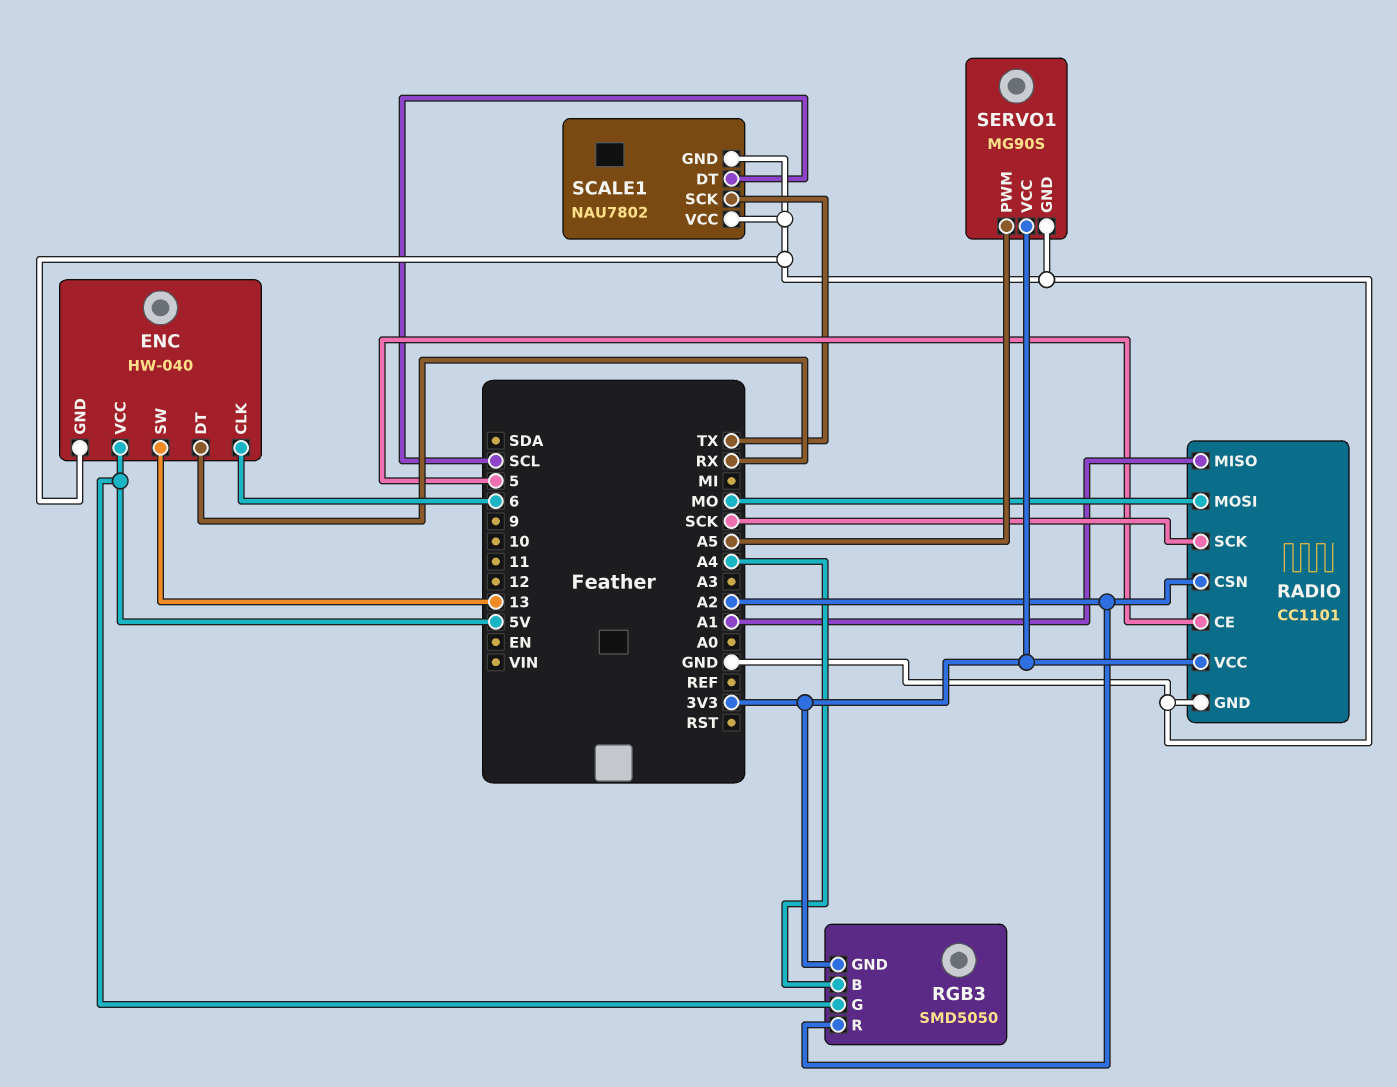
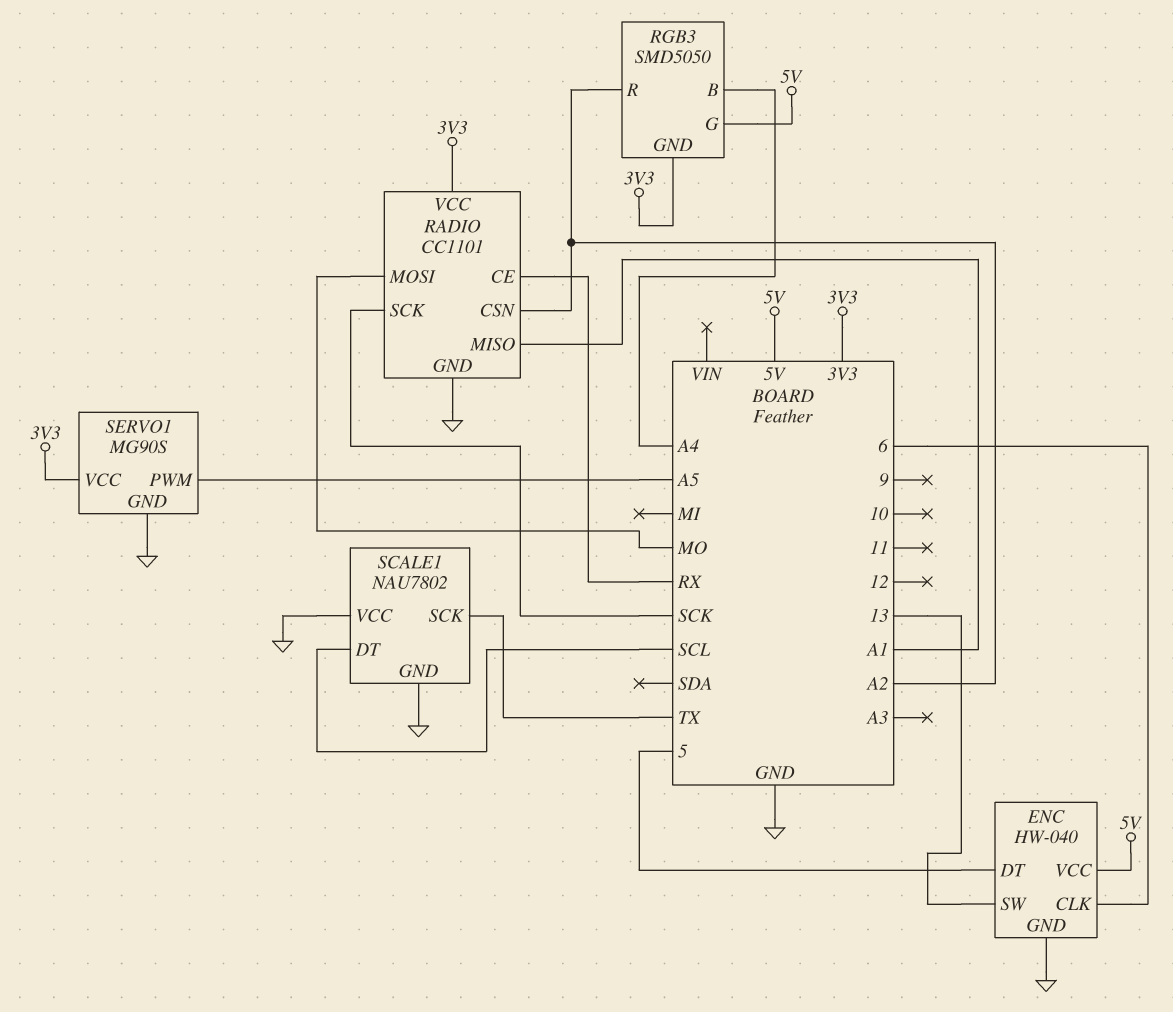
ENC pin DT: RX -> 5
RADIO pin CE: 5 -> RX

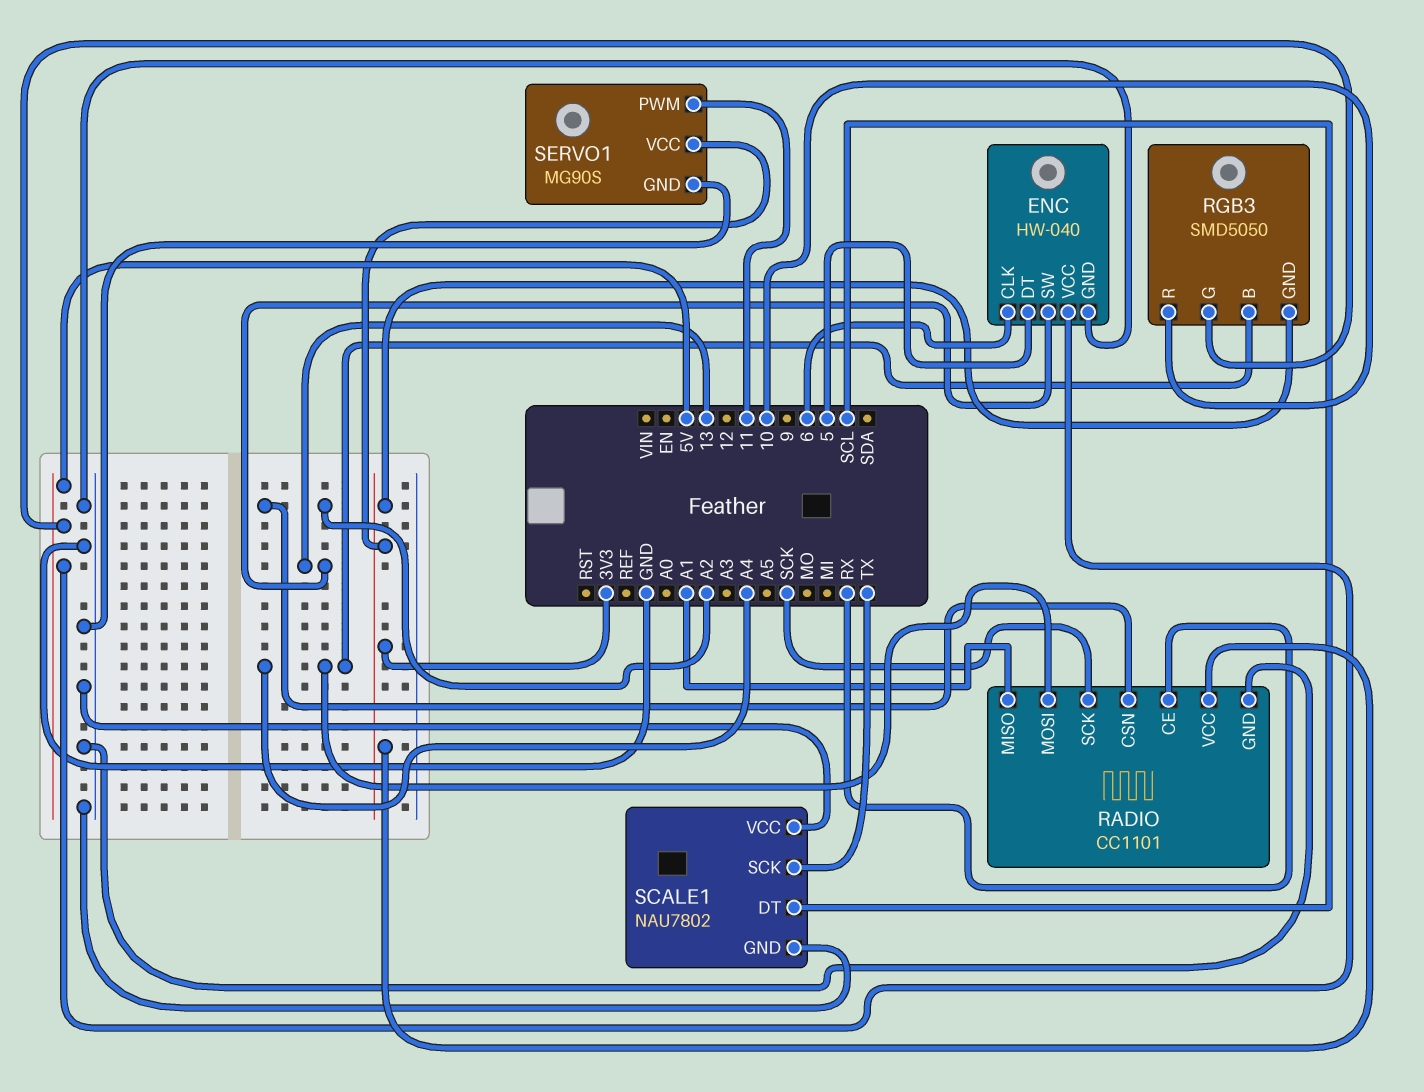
RADIO pin MOSI: MO -> A4
RGB3 pin R: A2 -> 10
SERVO1 pin PWM: A5 -> 11

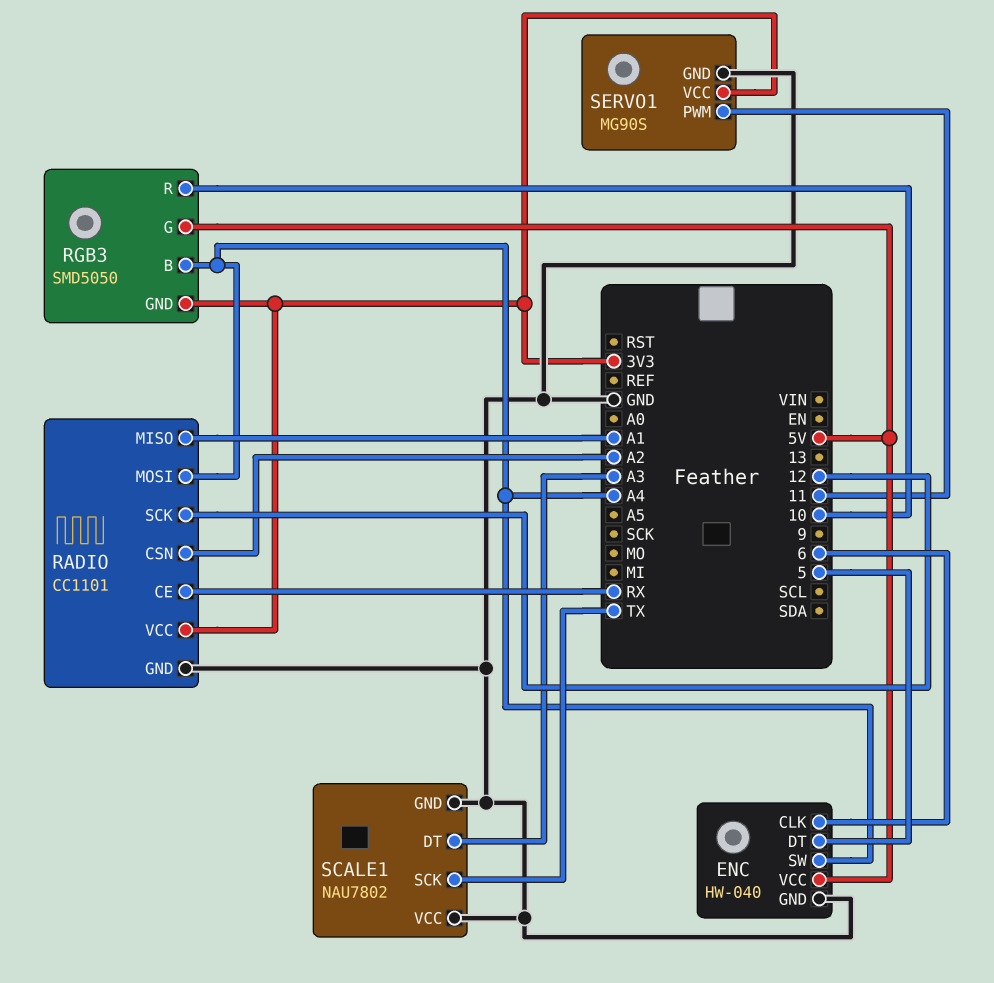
ENC pin SW: 13 -> A4
RADIO pin SCK: SCK -> 12
SCALE1 pin DT: SCL -> A3

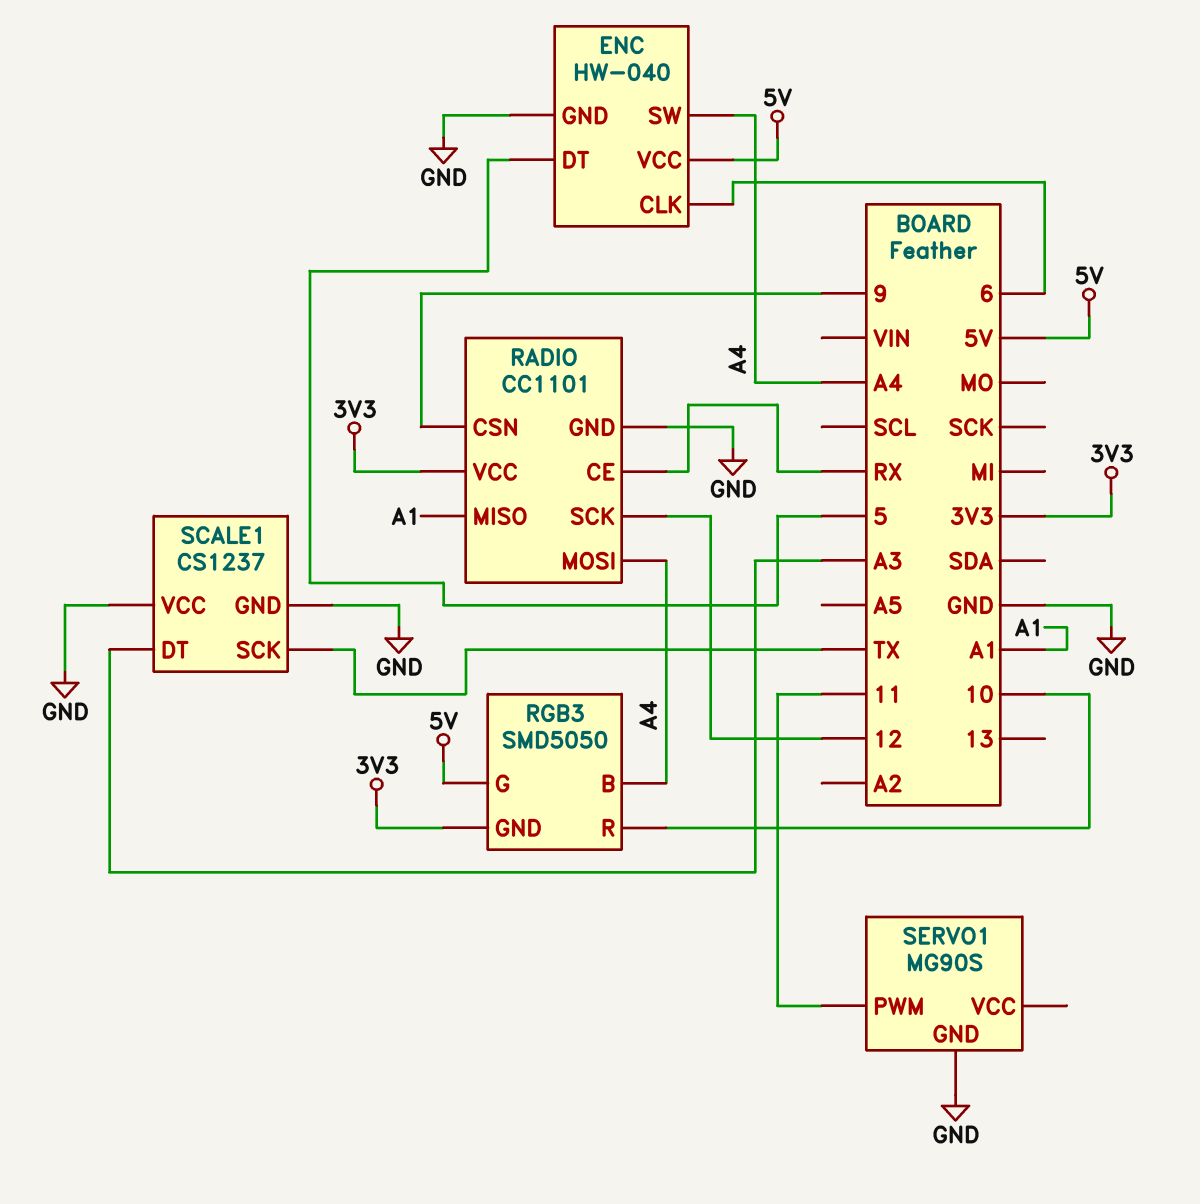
RADIO pin CSN: A2 -> 9
SCALE1: NAU7802 -> CS1237
SERVO1 pin VCC: 3V3 -> none

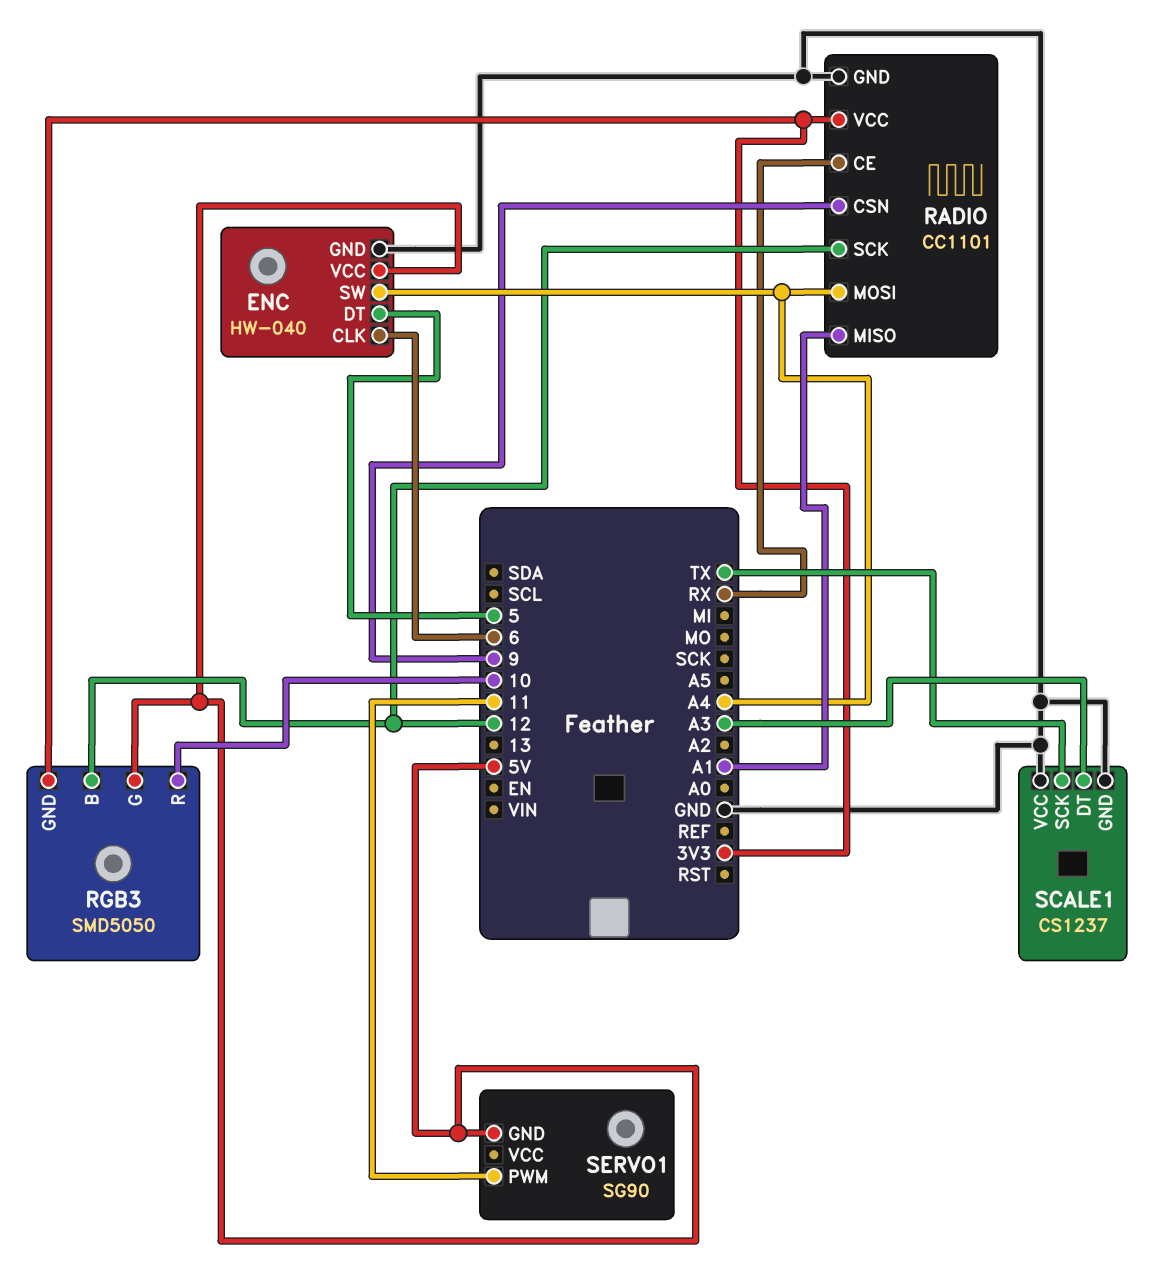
RGB3 pin B: A4 -> 12
SERVO1: MG90S -> SG90
SERVO1 pin GND: GND -> 5V

